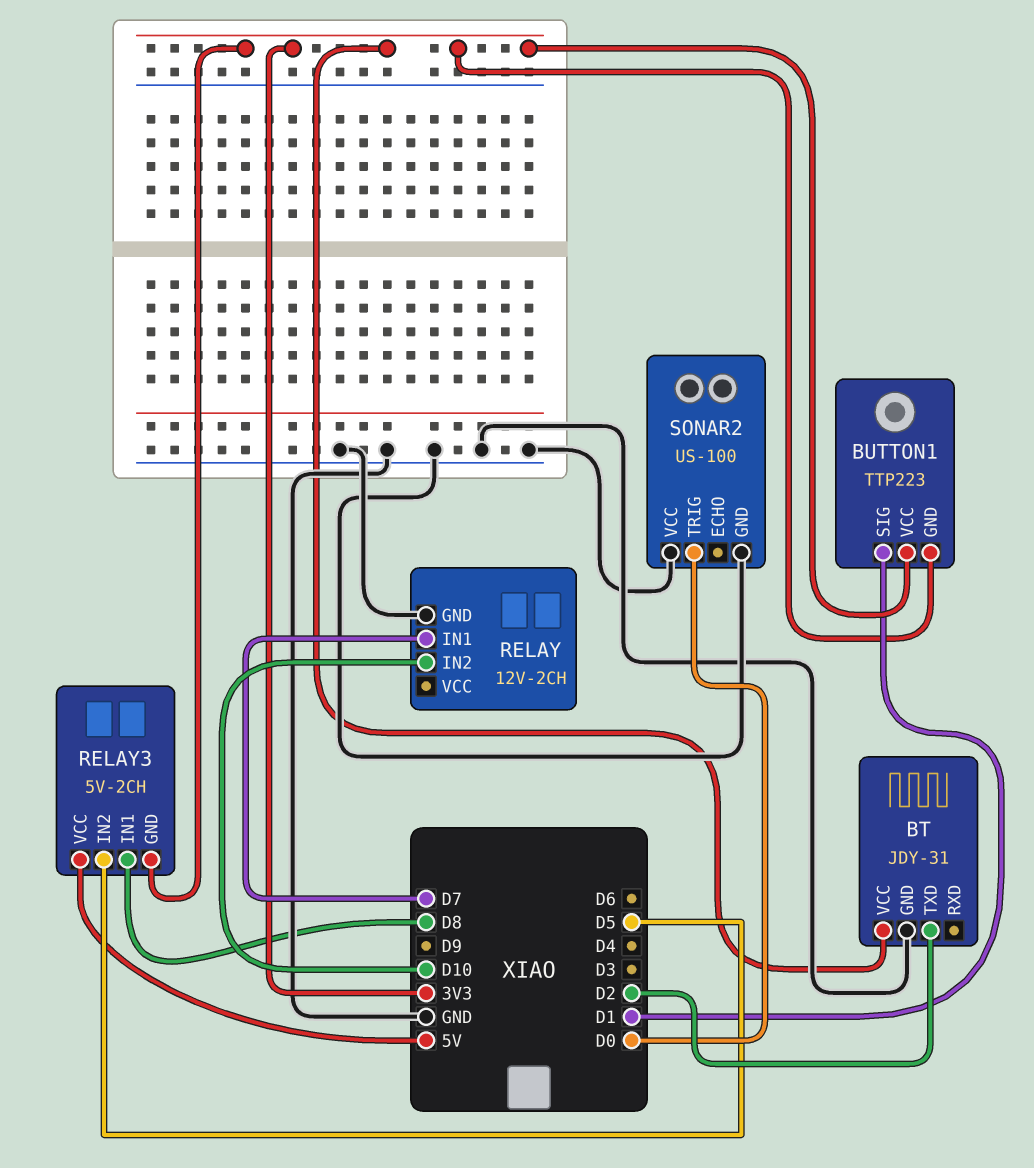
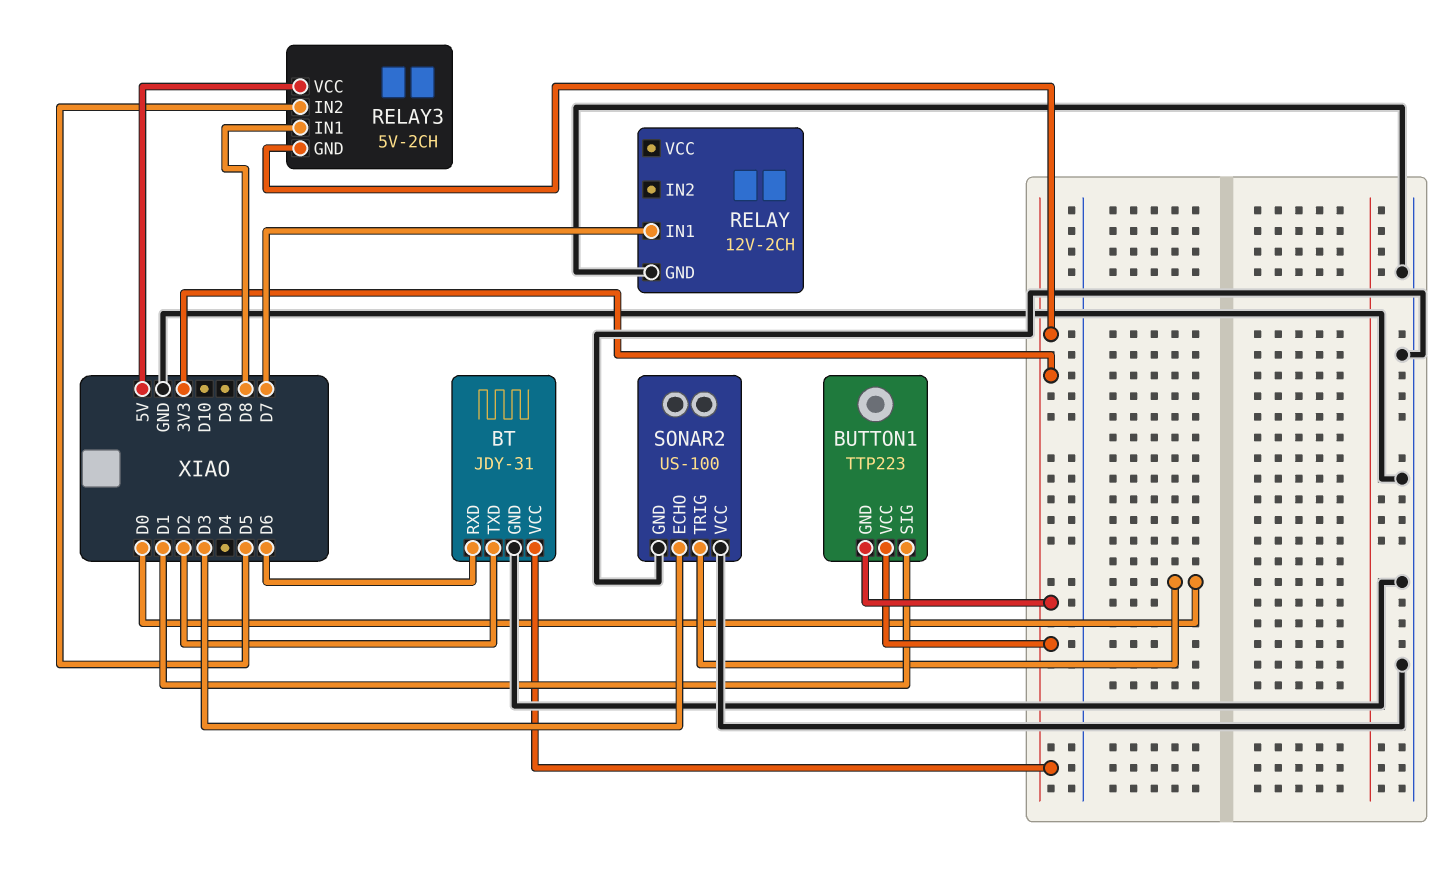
BT pin RXD: none -> D6
RELAY pin IN2: D10 -> none
SONAR2 pin ECHO: none -> D3

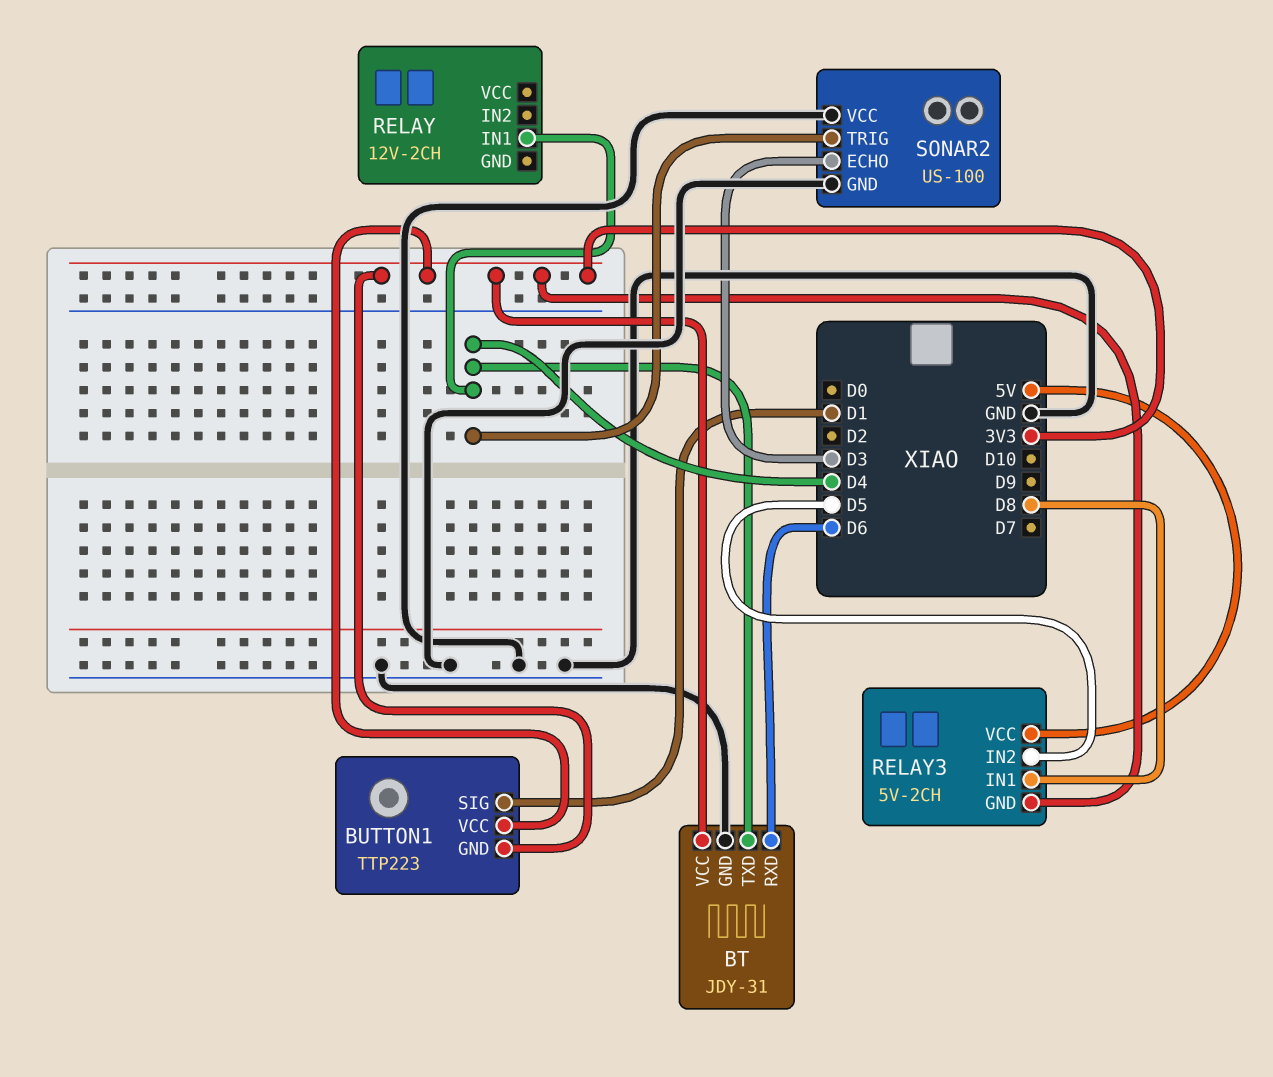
BT pin TXD: D2 -> D4
RELAY pin GND: GND -> none
RELAY pin IN1: D7 -> D4
SONAR2 pin TRIG: D0 -> D4

